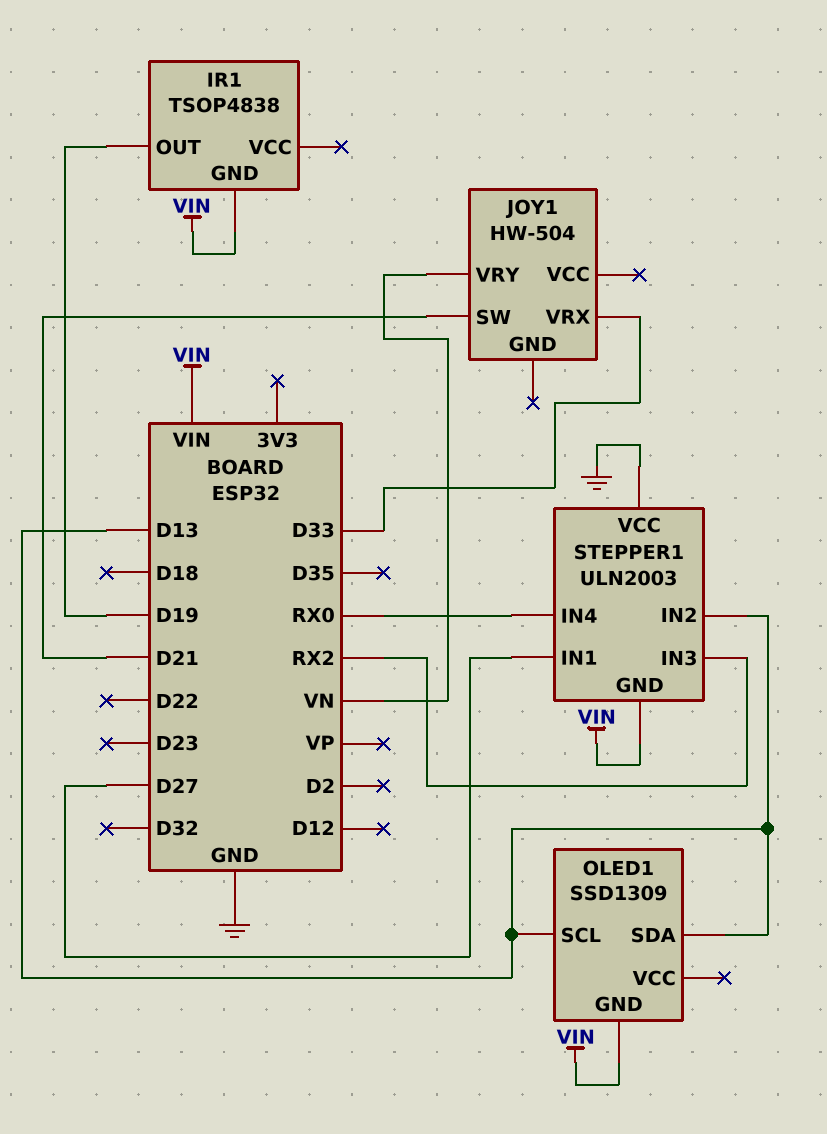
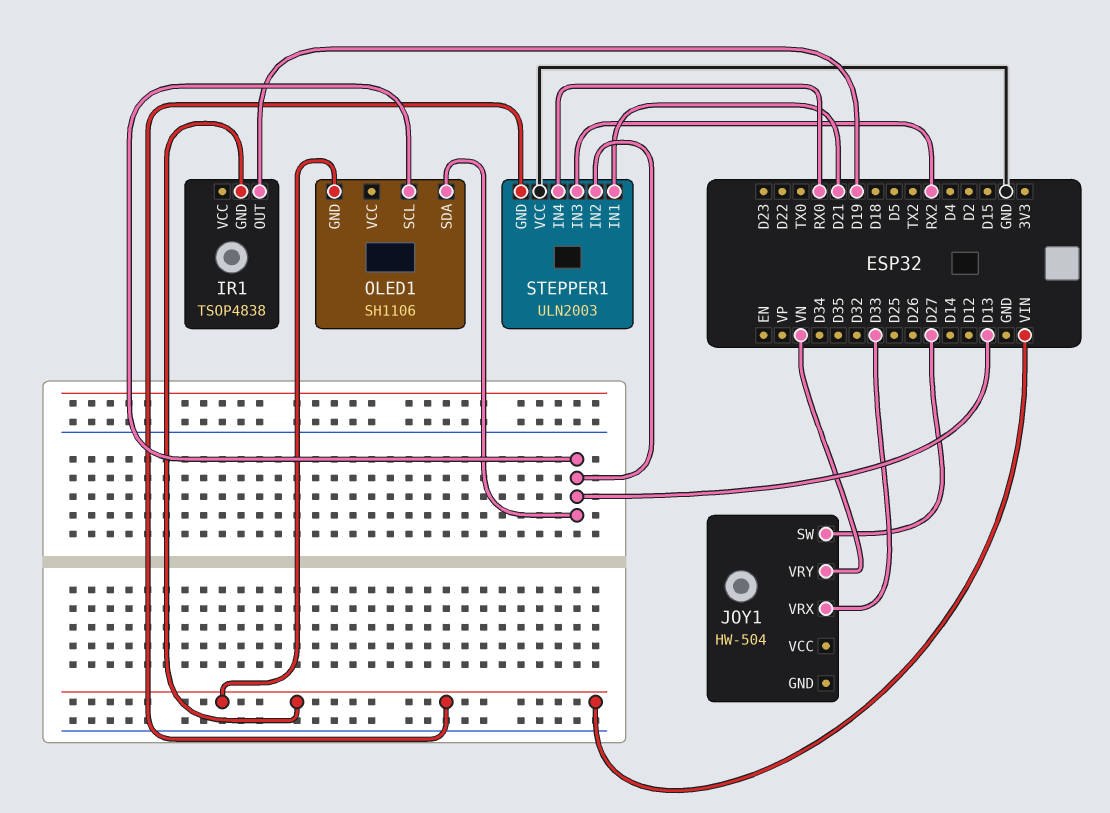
JOY1 pin SW: D21 -> D27
OLED1: SSD1309 -> SH1106
STEPPER1 pin IN1: D27 -> D21

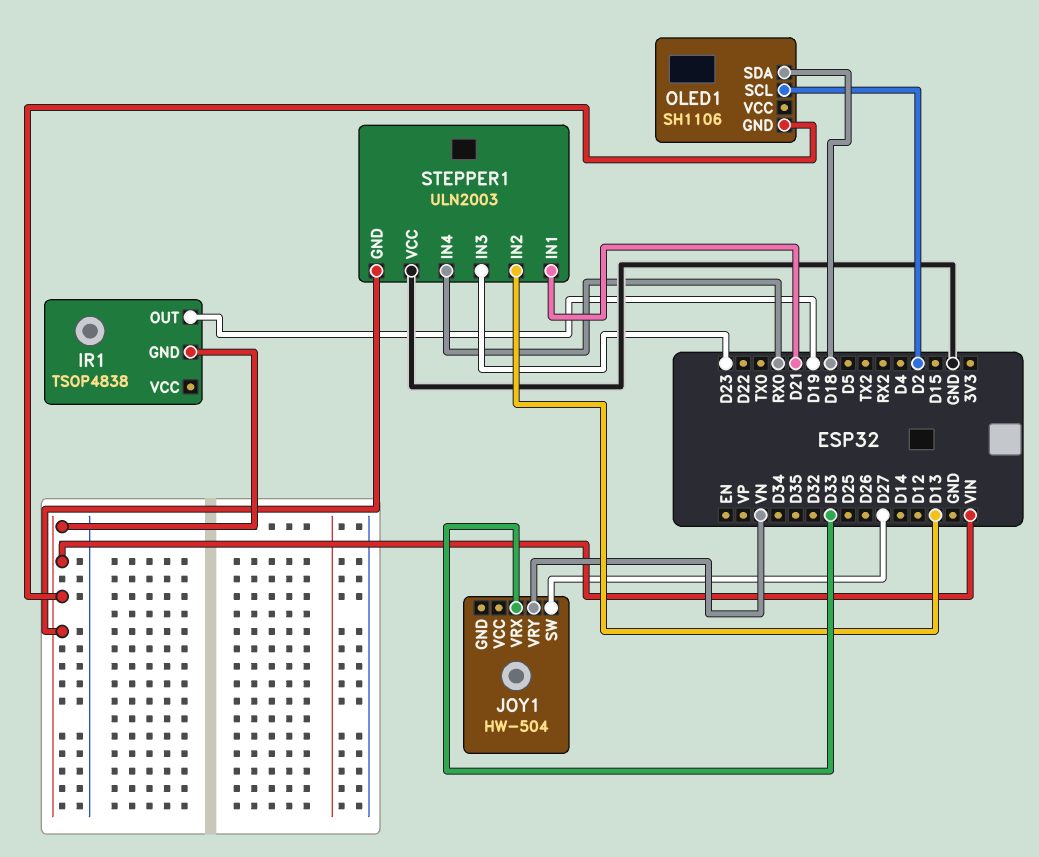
OLED1 pin SCL: D13 -> D2
OLED1 pin SDA: D13 -> D18
STEPPER1 pin IN3: RX2 -> D23

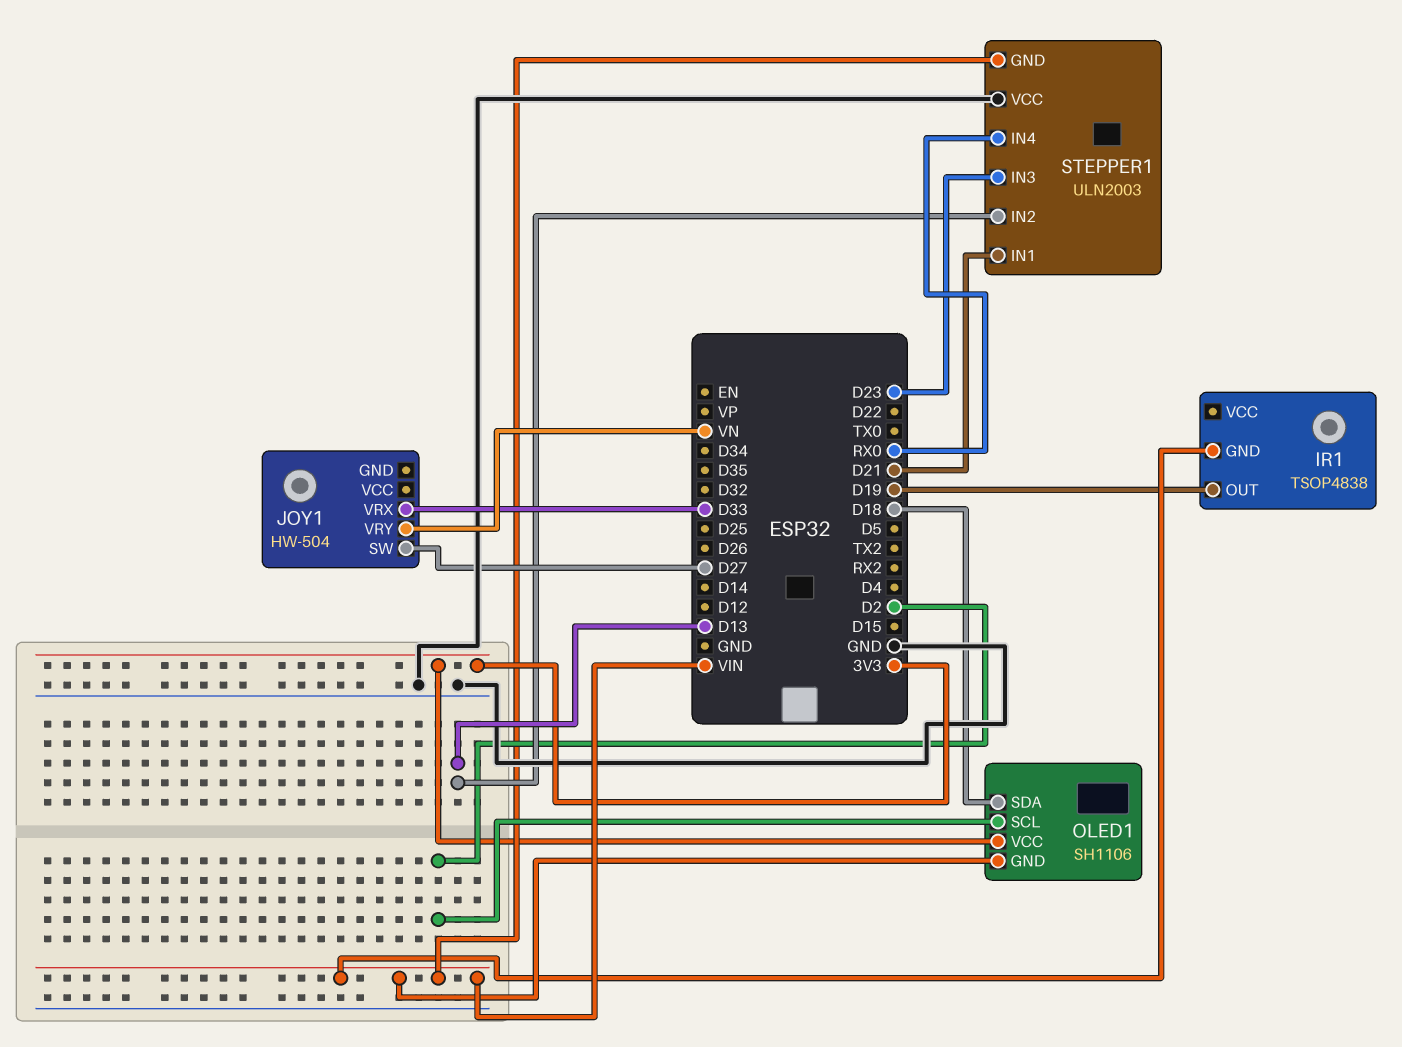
OLED1 pin VCC: none -> 3V3

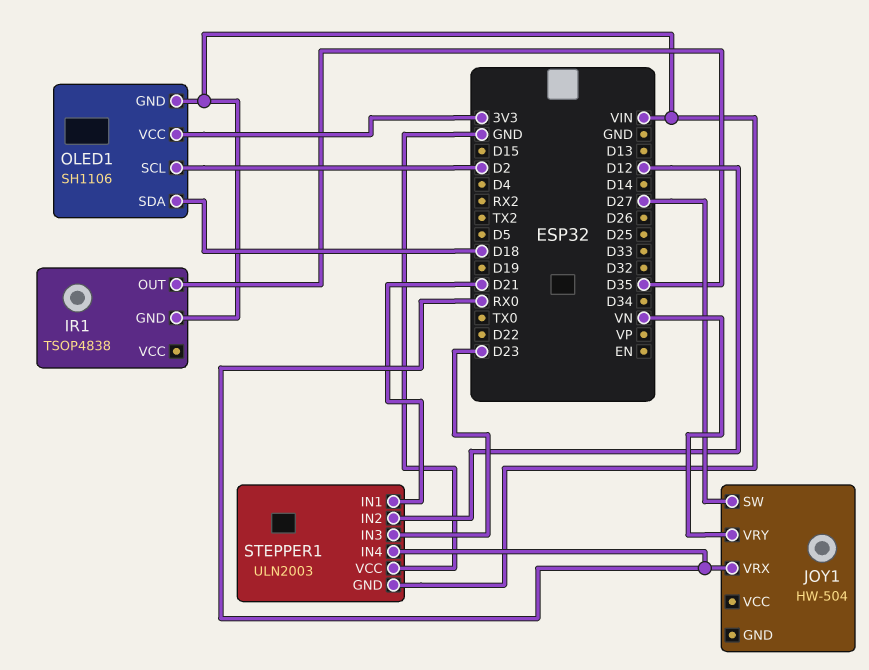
IR1 pin OUT: D19 -> D35
JOY1 pin VRX: D33 -> RX0
STEPPER1 pin IN2: D13 -> D12

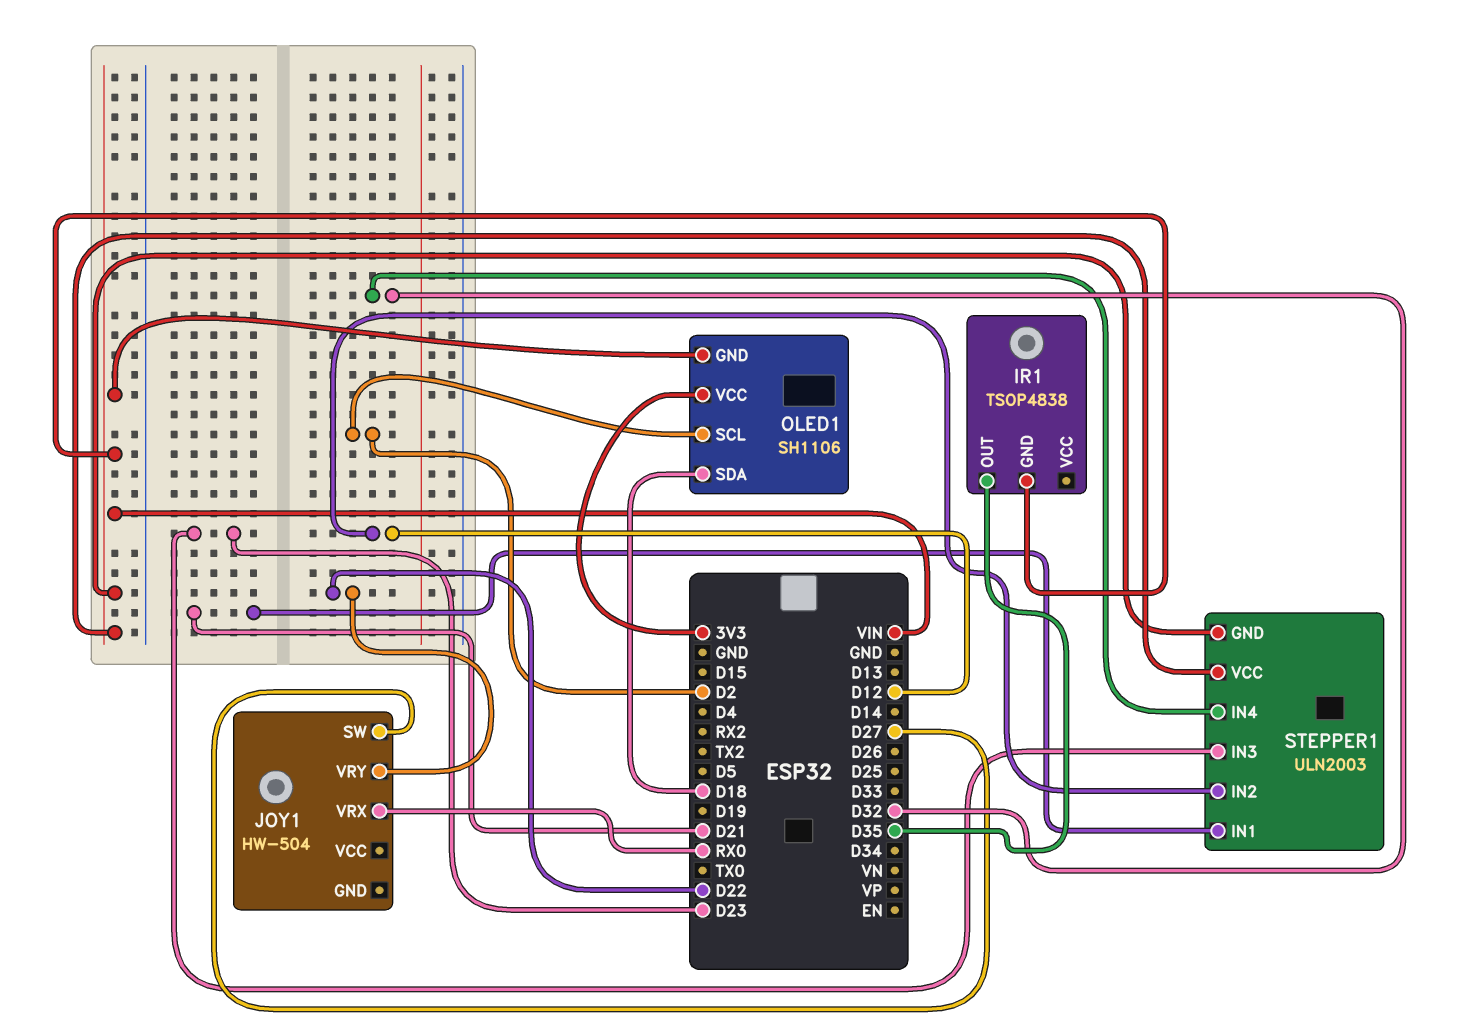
JOY1 pin VRY: VN -> D22
STEPPER1 pin IN4: RX0 -> D32
STEPPER1 pin VCC: GND -> VIN

